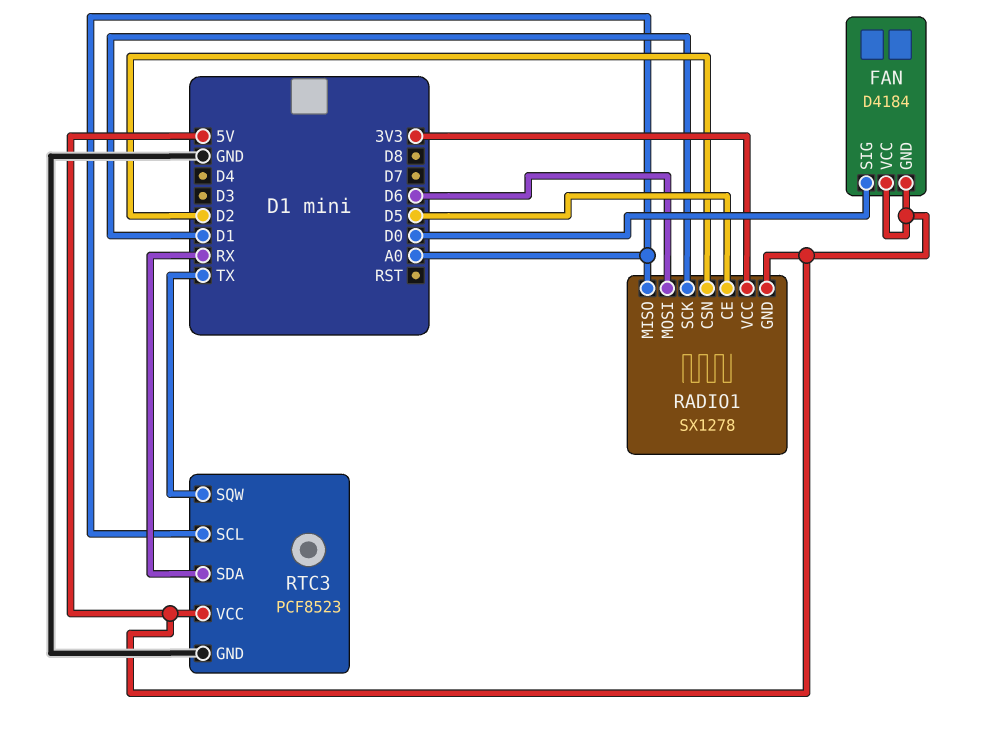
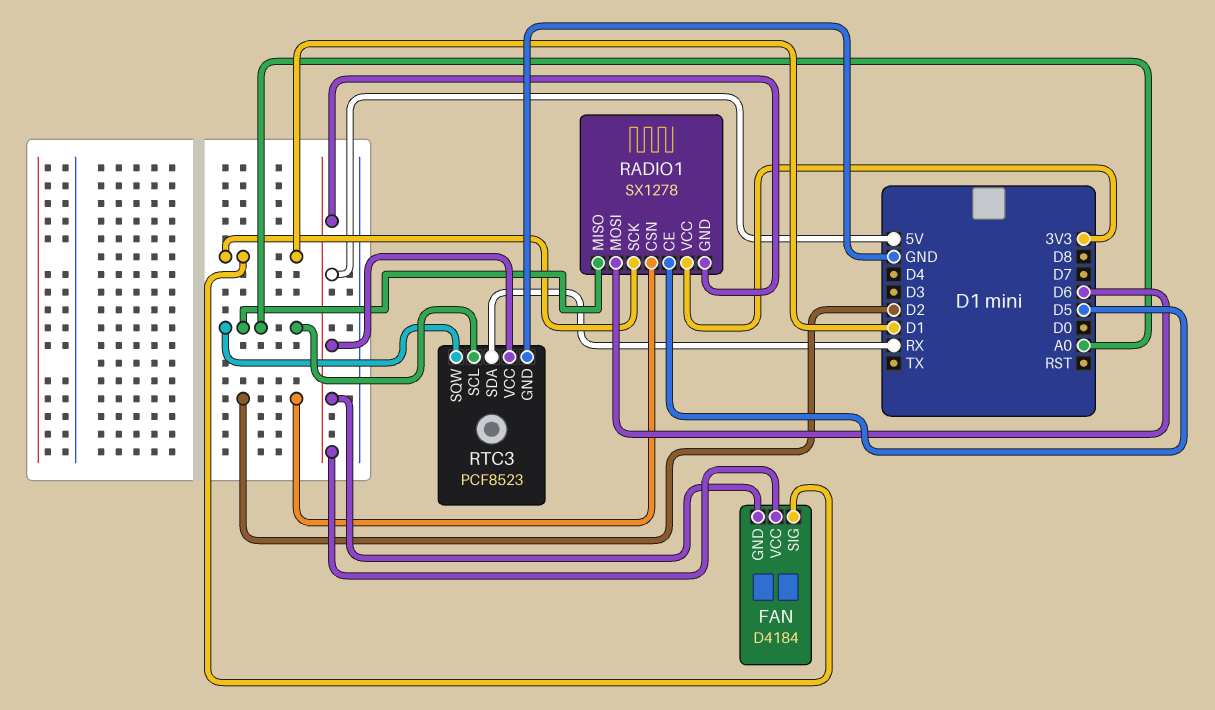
FAN pin SIG: D0 -> D1
RTC3 pin SQW: TX -> A0

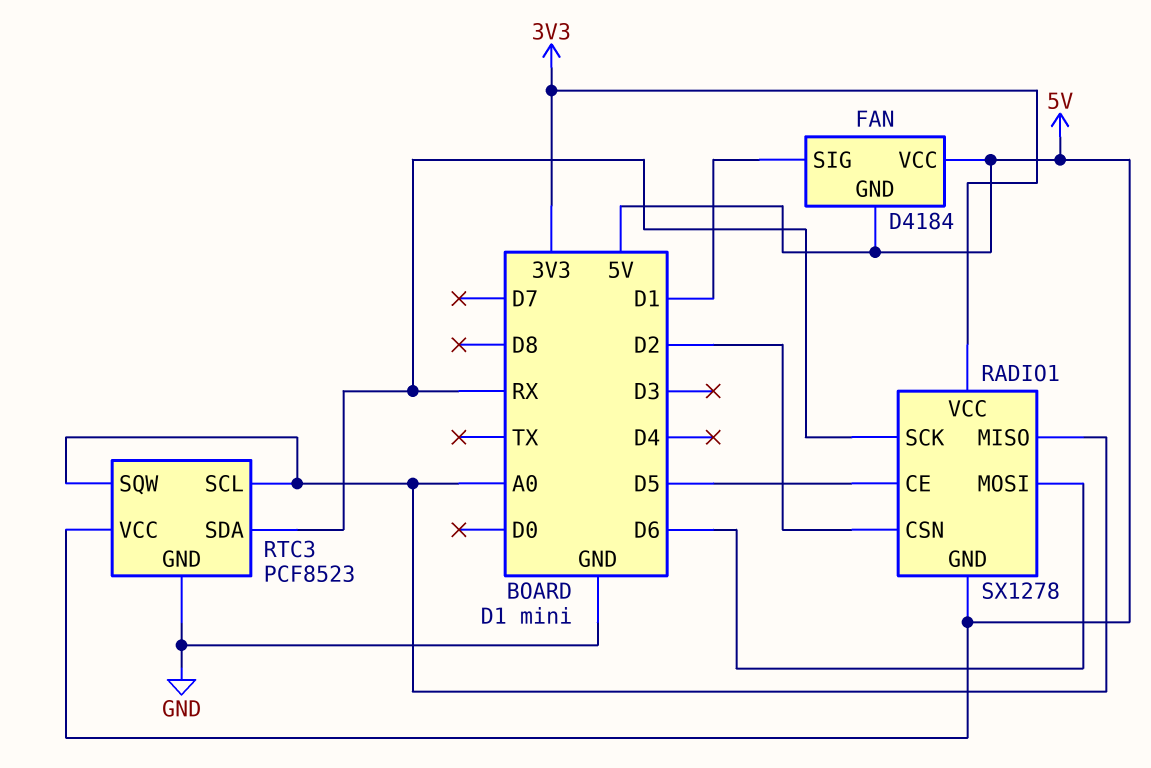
RADIO1 pin SCK: D1 -> RX

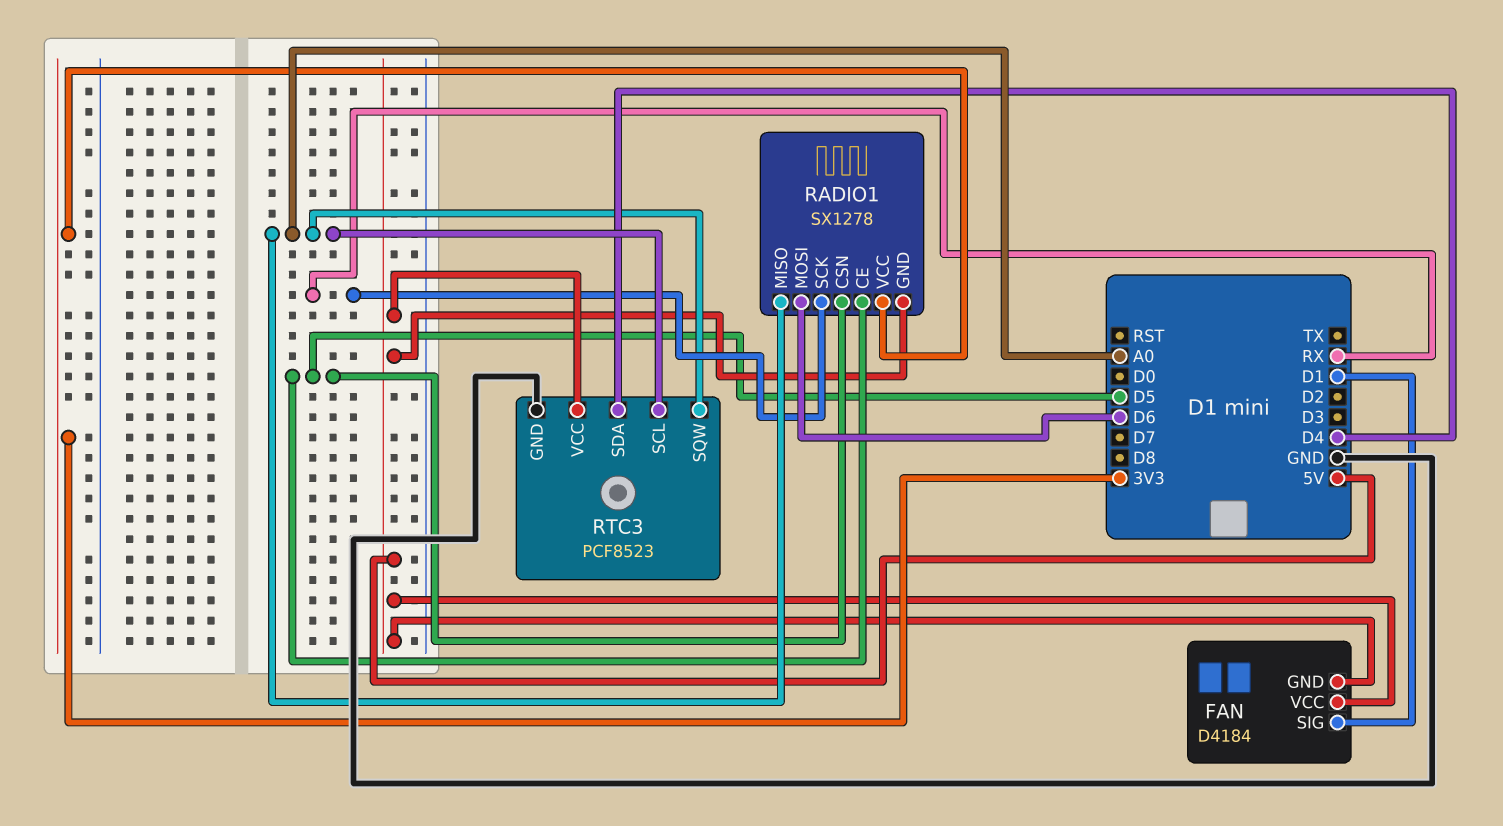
RADIO1 pin CSN: D2 -> D5
RTC3 pin SDA: RX -> D4

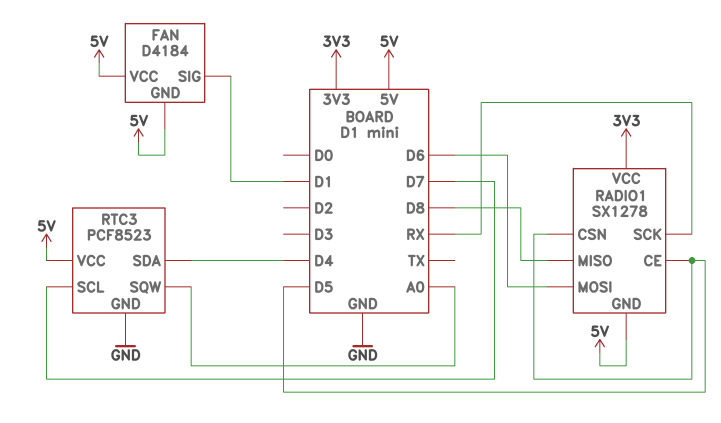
RADIO1 pin MISO: A0 -> D8
RTC3 pin SCL: A0 -> D7

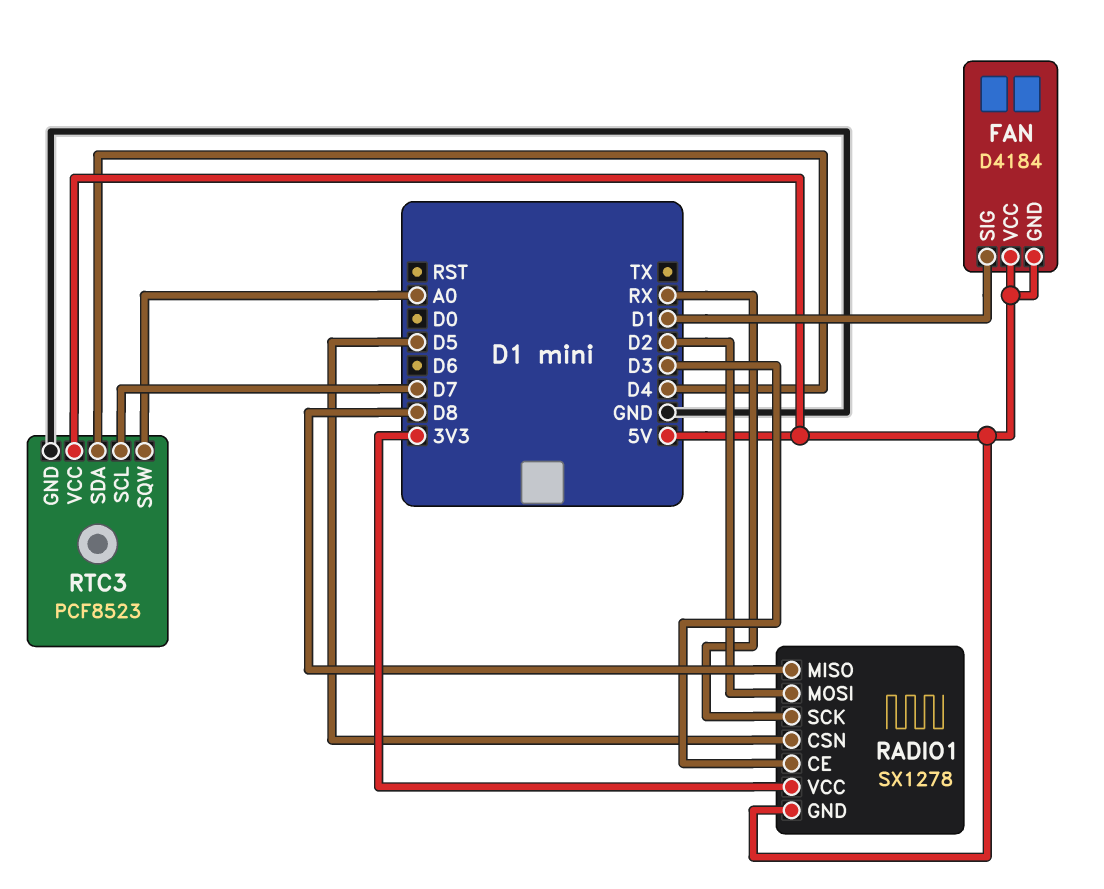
RADIO1 pin CE: D5 -> D3
RADIO1 pin MOSI: D6 -> D2

